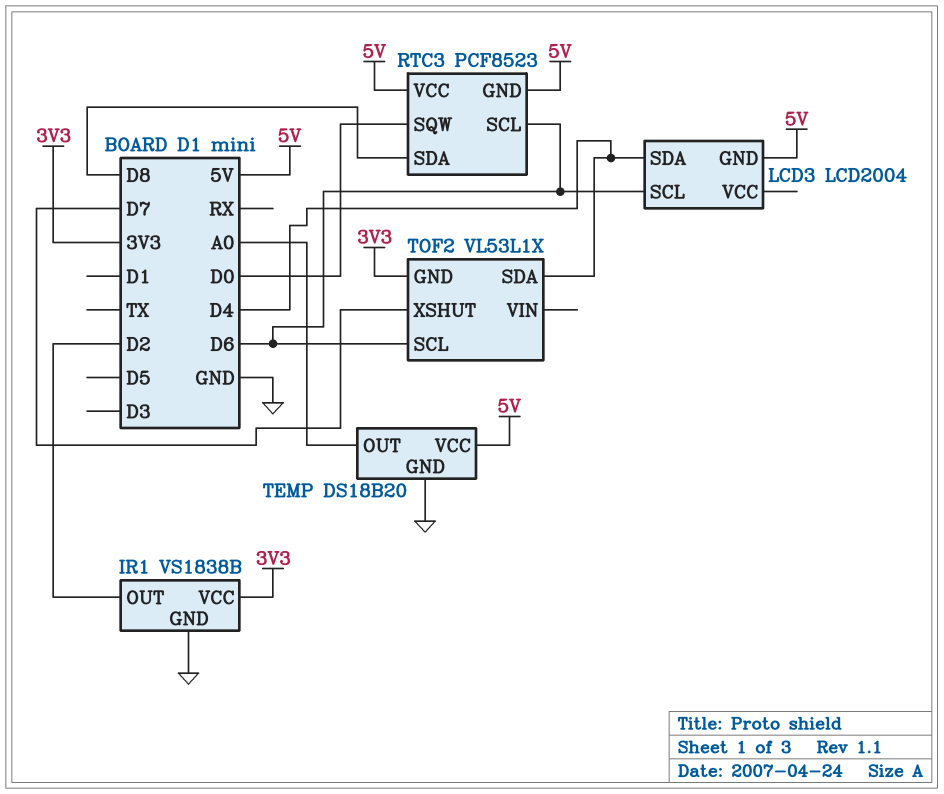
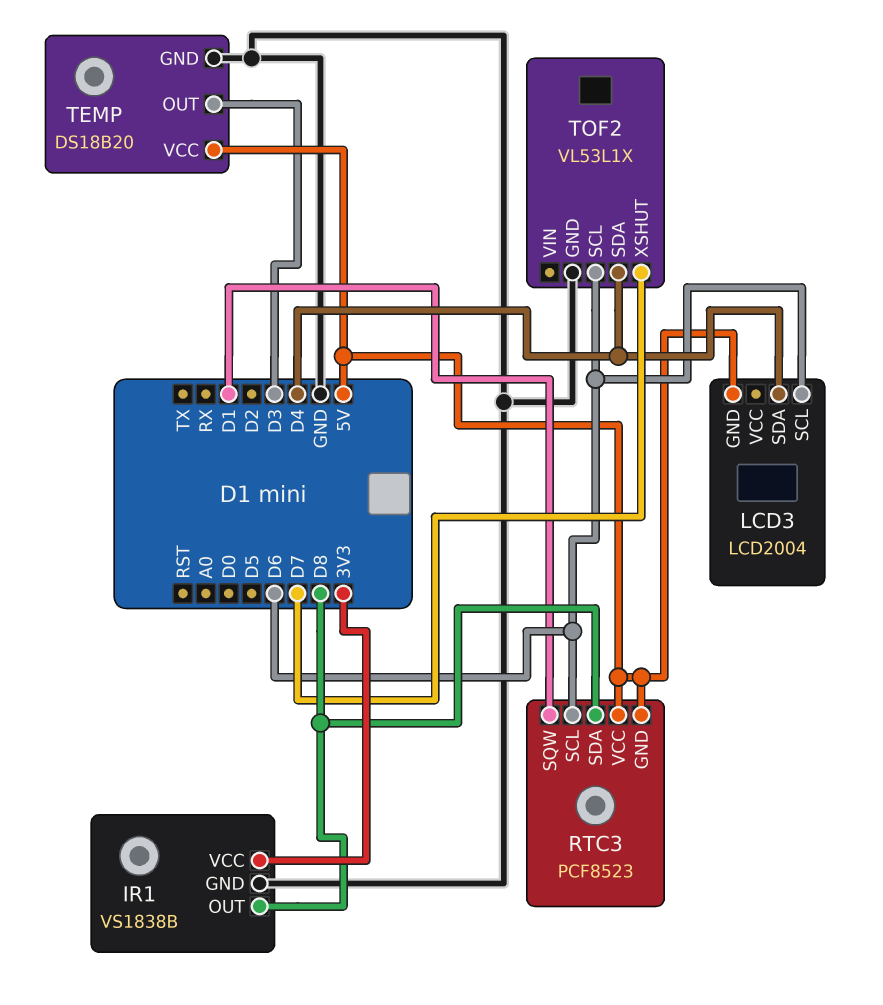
IR1 pin OUT: D2 -> D8
RTC3 pin SQW: D0 -> D1
TEMP pin OUT: A0 -> D3
TOF2 pin GND: 3V3 -> GND

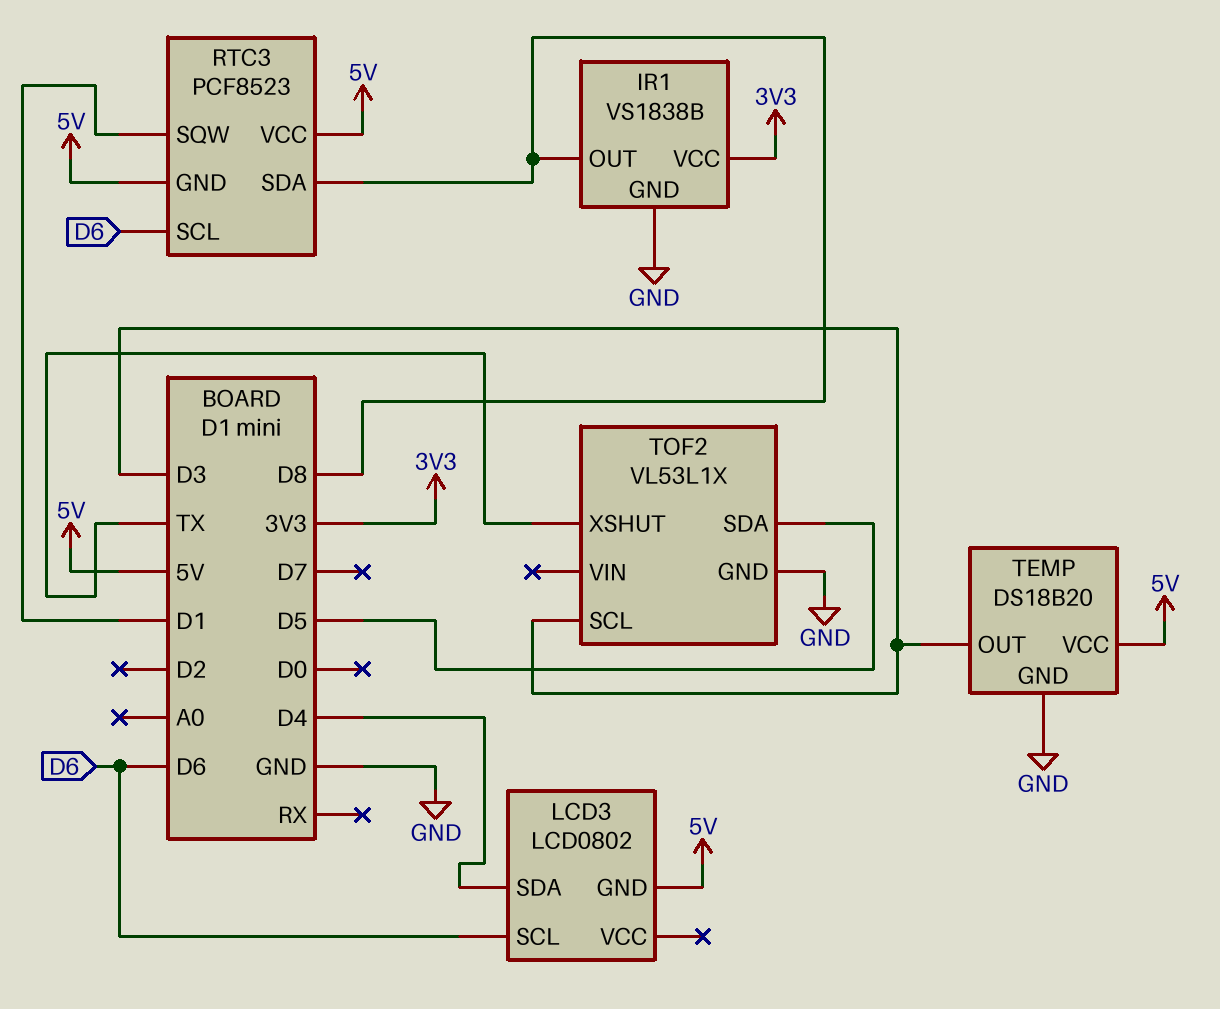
LCD3: LCD2004 -> LCD0802
TOF2 pin SCL: D6 -> D3
TOF2 pin SDA: D4 -> D5
TOF2 pin XSHUT: D7 -> TX

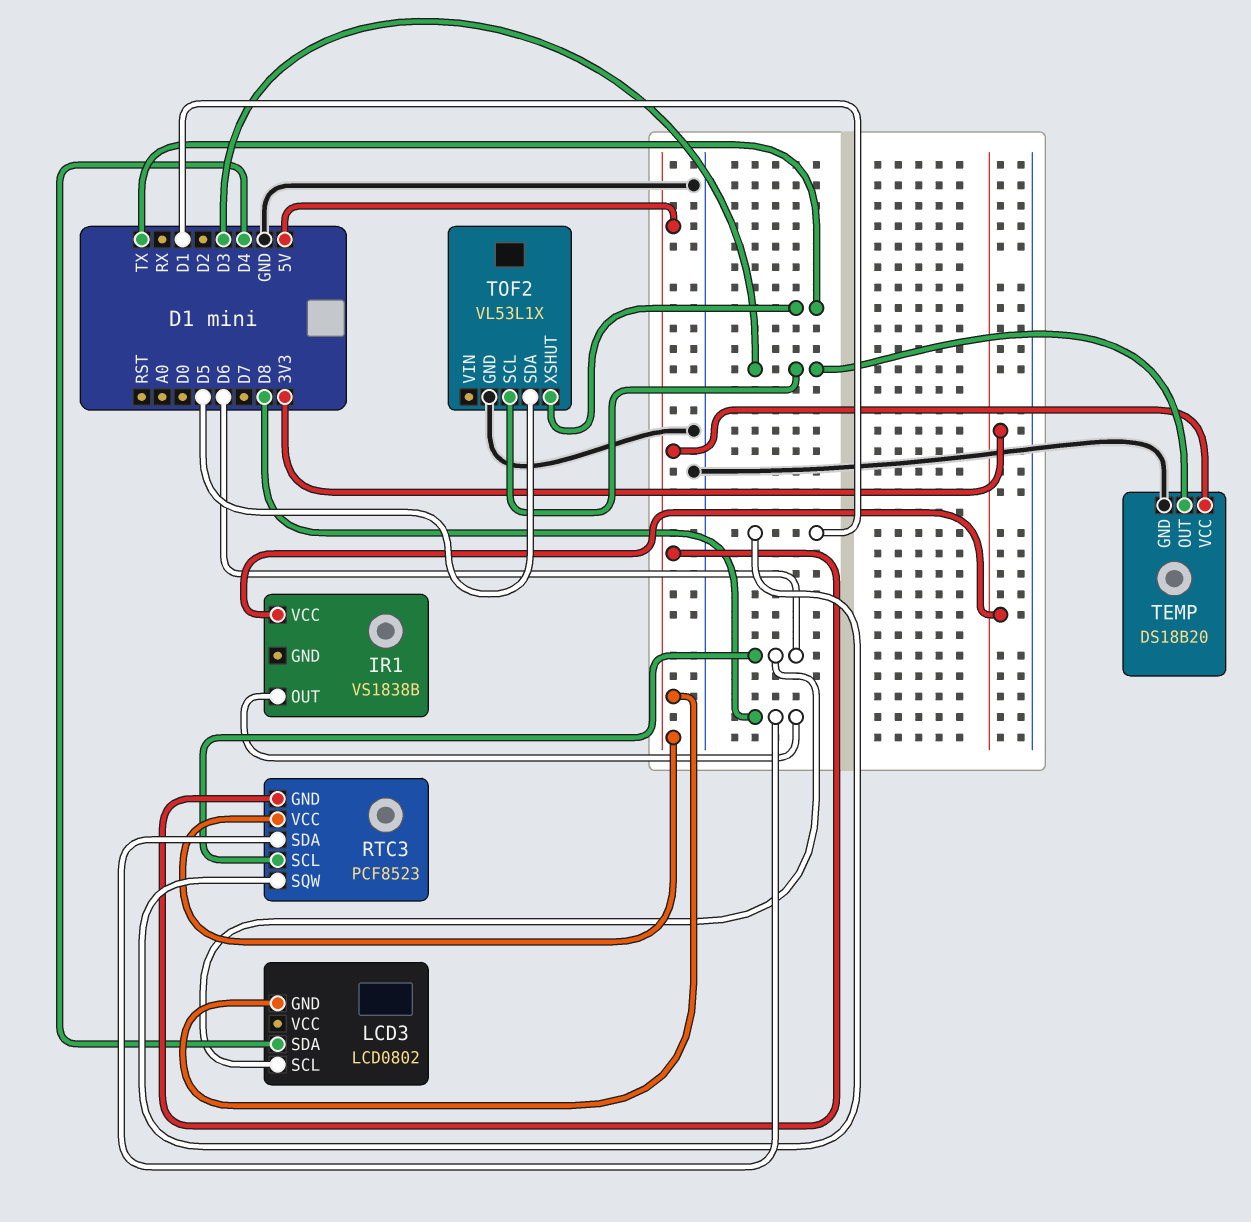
IR1 pin GND: GND -> none

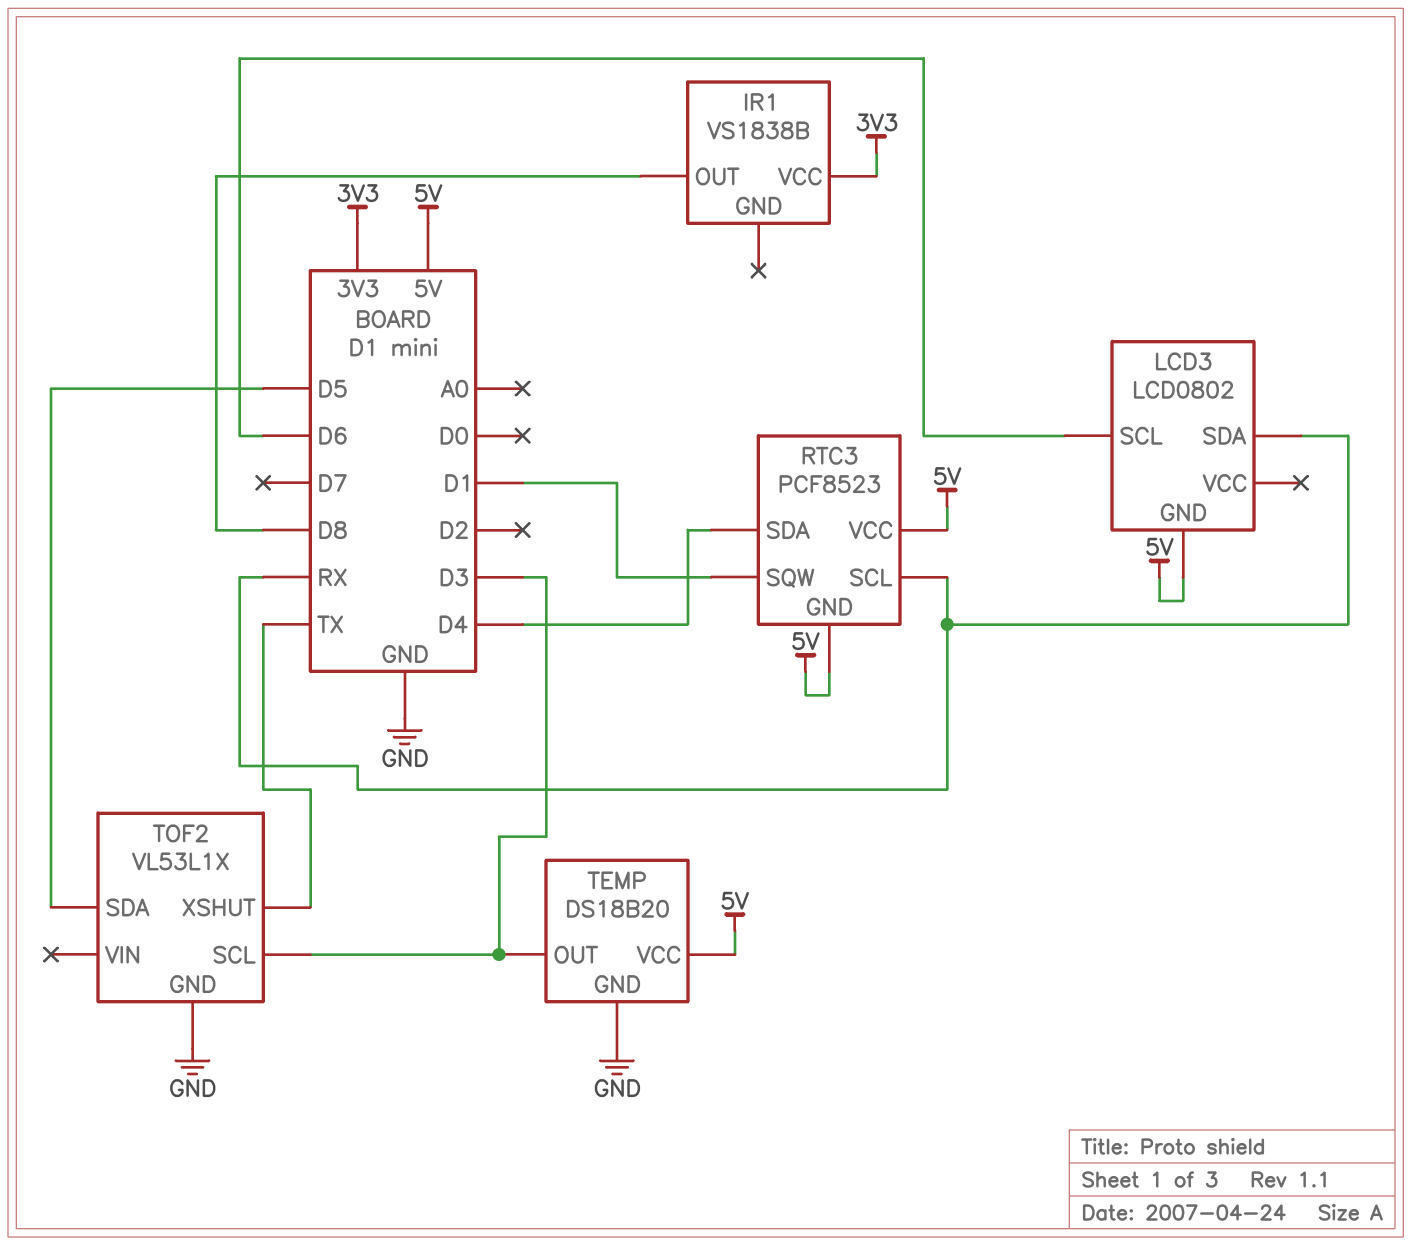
LCD3 pin SDA: D4 -> RX
RTC3 pin SCL: D6 -> RX
RTC3 pin SDA: D8 -> D4

